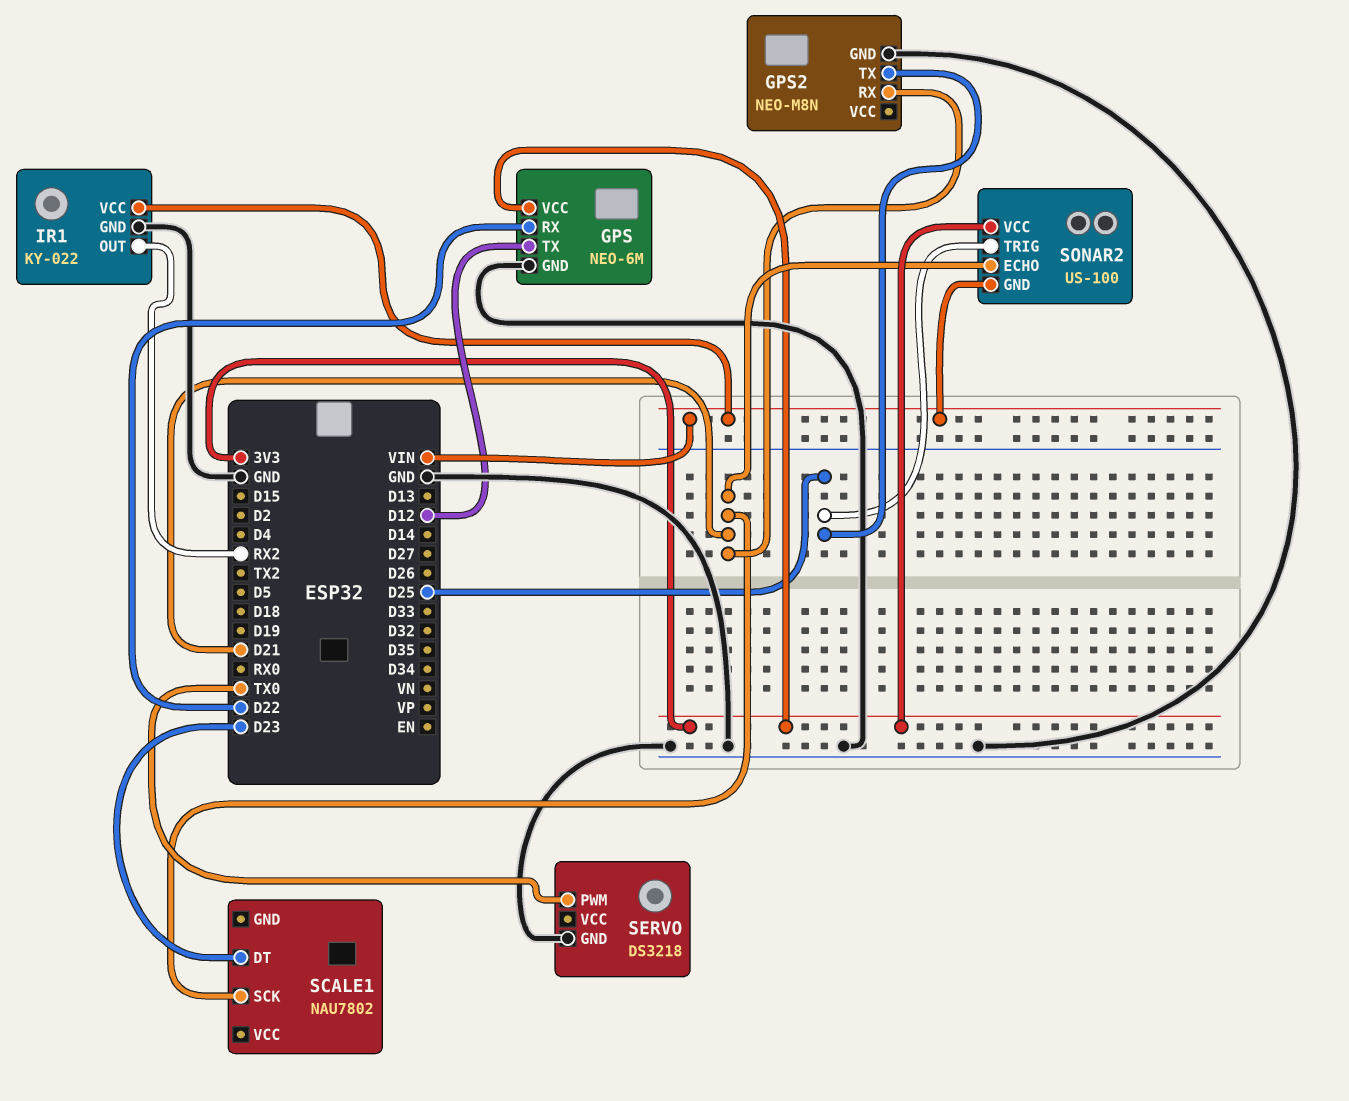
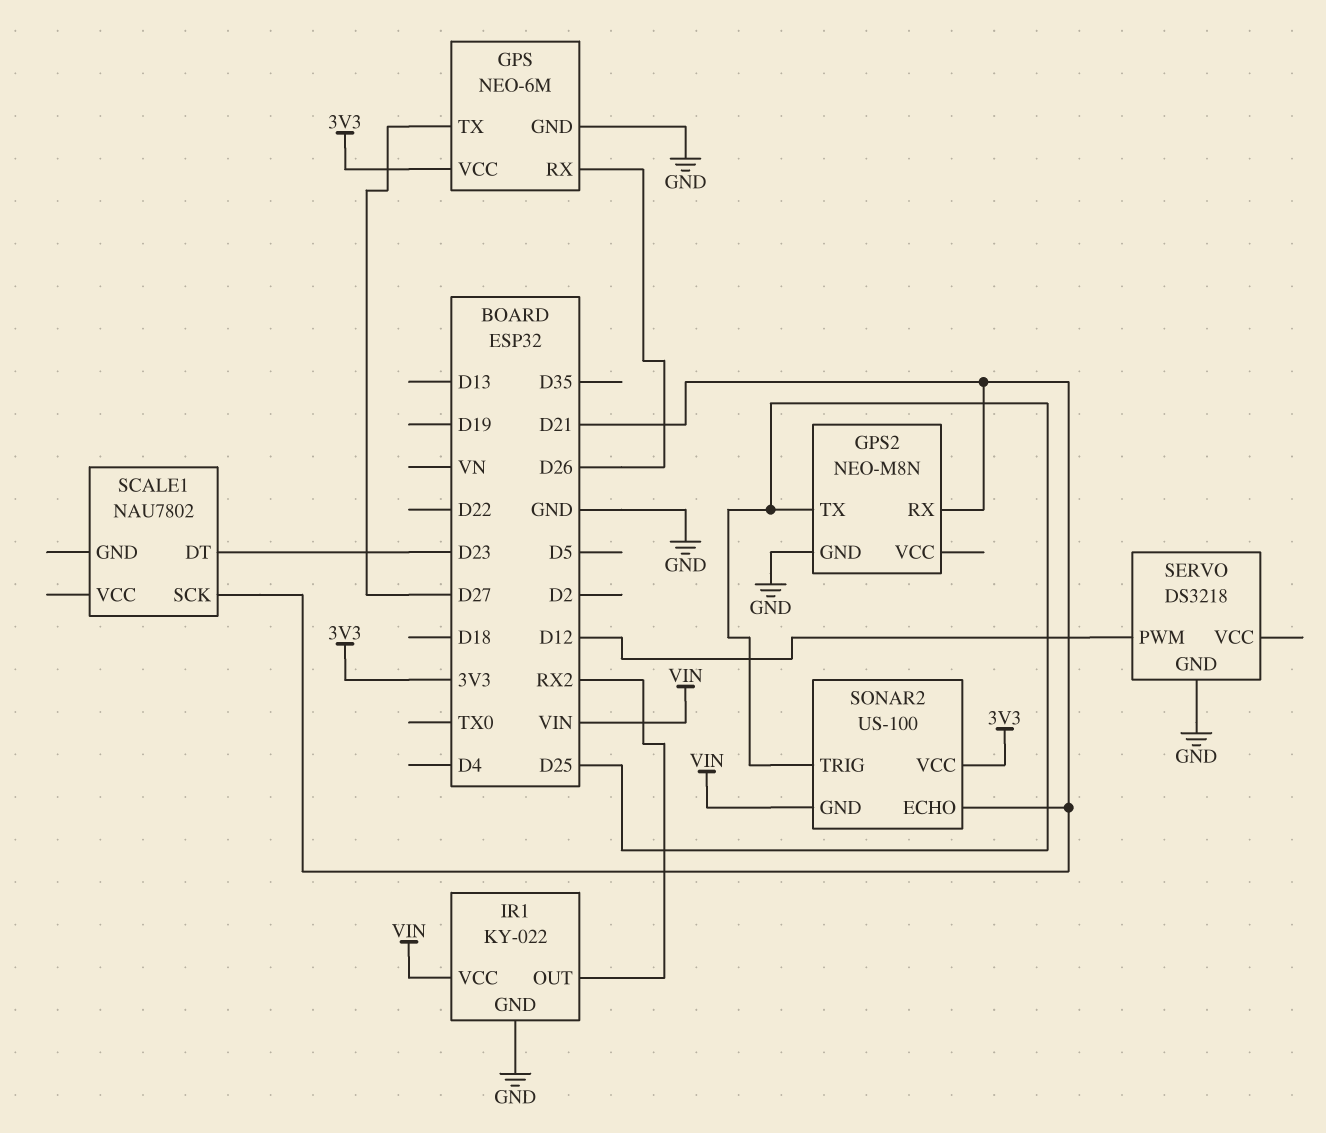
GPS pin RX: D22 -> D26
GPS pin TX: D12 -> D27
SERVO pin PWM: TX0 -> D12

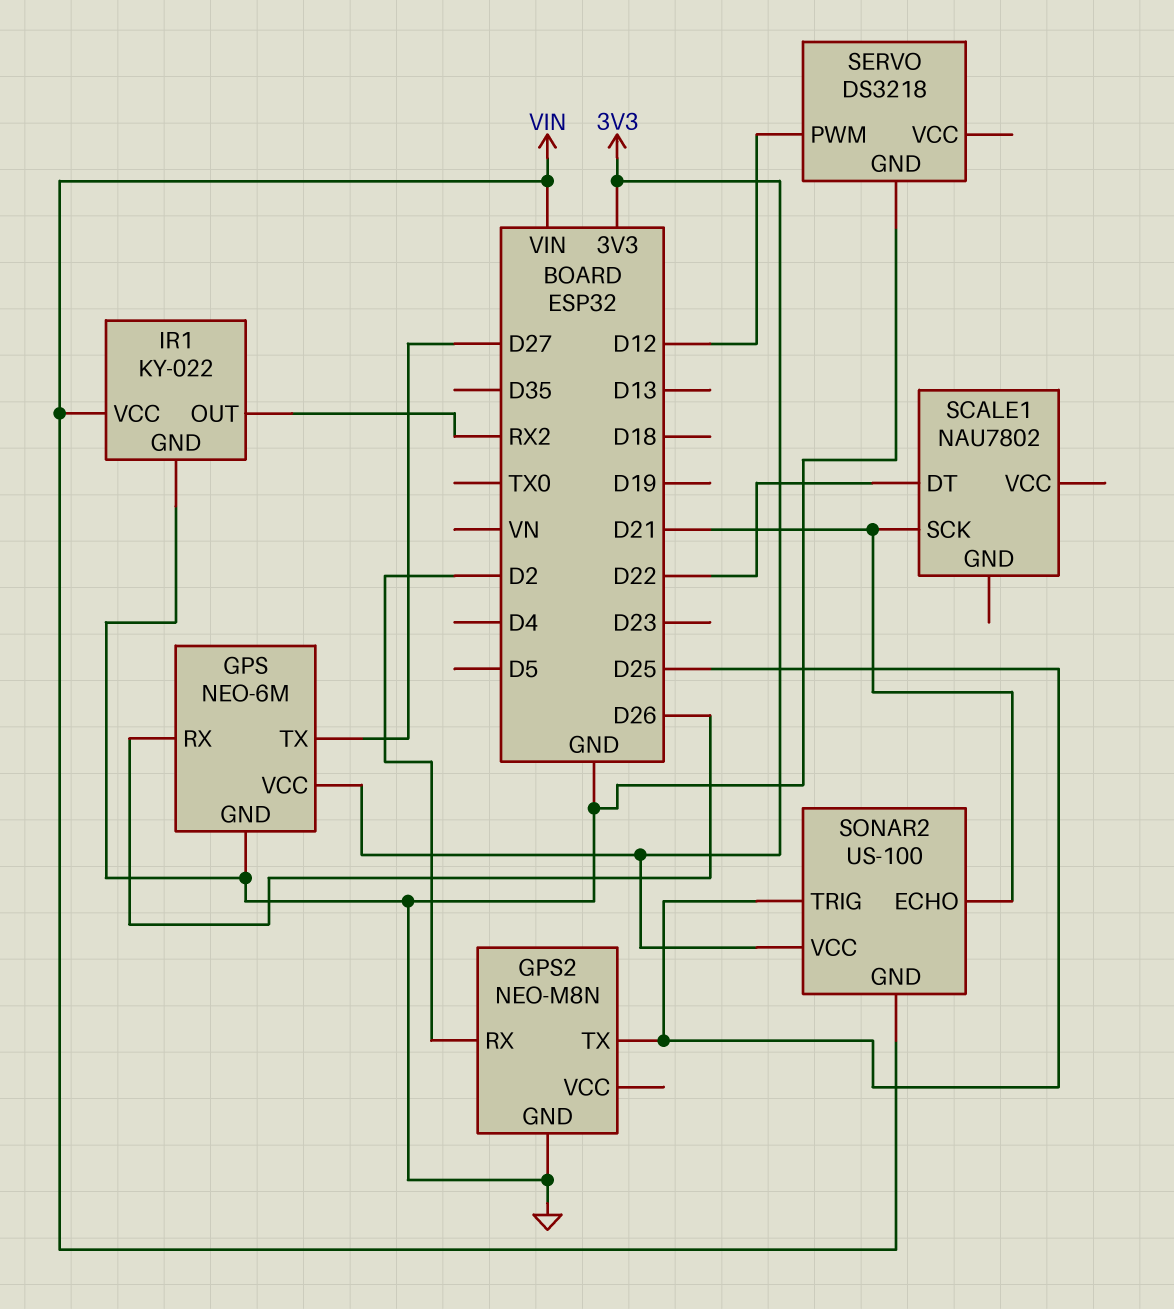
GPS2 pin RX: D21 -> D2
SCALE1 pin DT: D23 -> D22

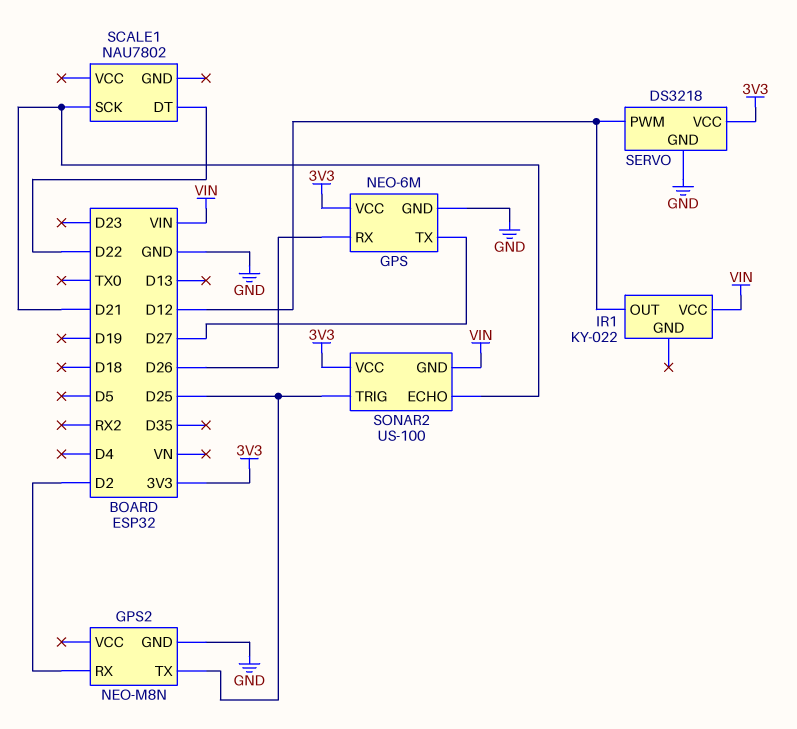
IR1 pin GND: GND -> none
IR1 pin OUT: RX2 -> D12
SERVO pin VCC: none -> 3V3

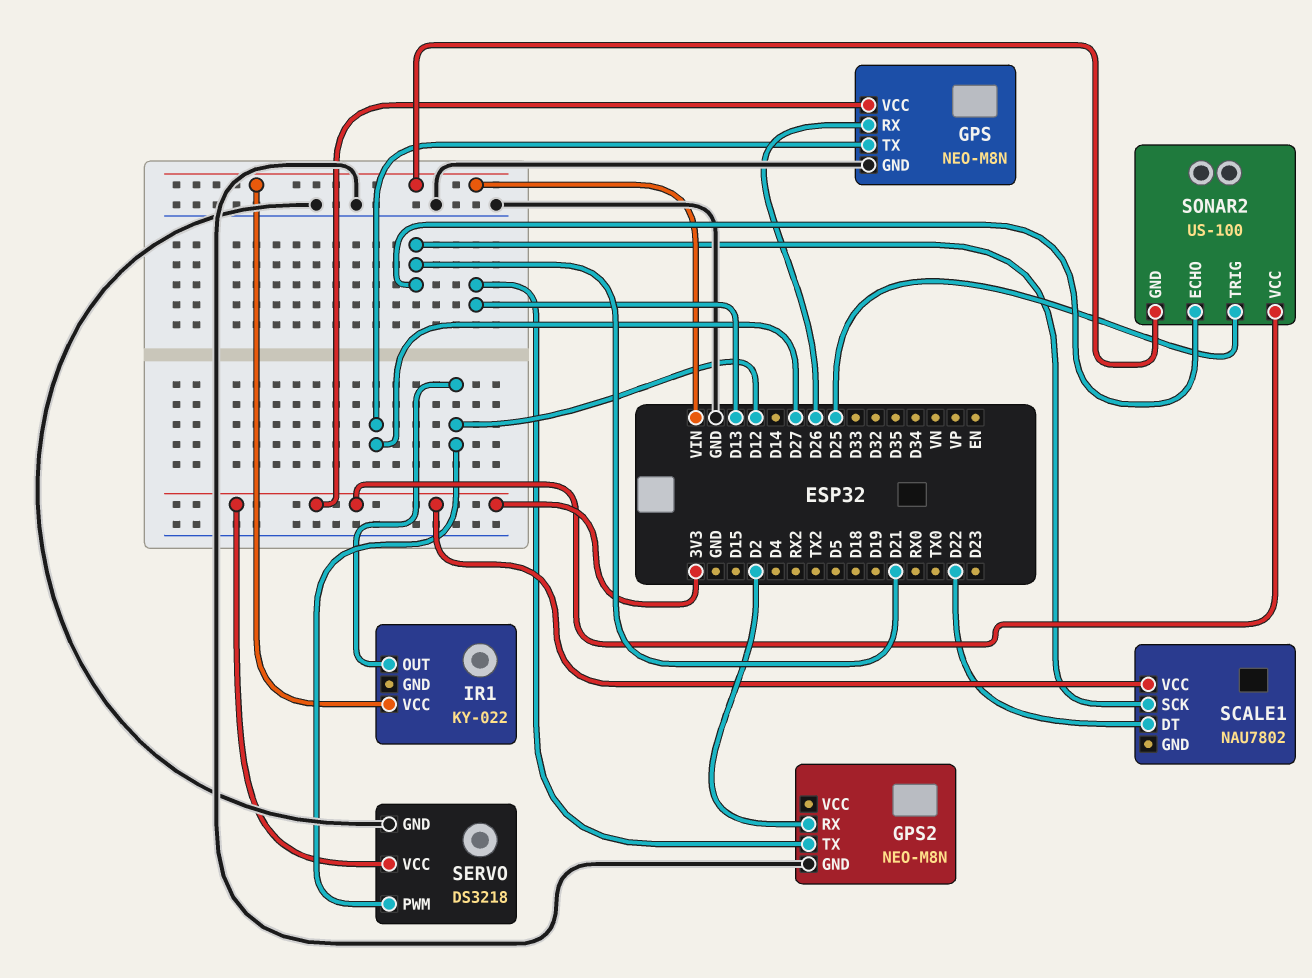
GPS: NEO-6M -> NEO-M8N
GPS2 pin TX: D25 -> D13
SCALE1 pin VCC: none -> 3V3

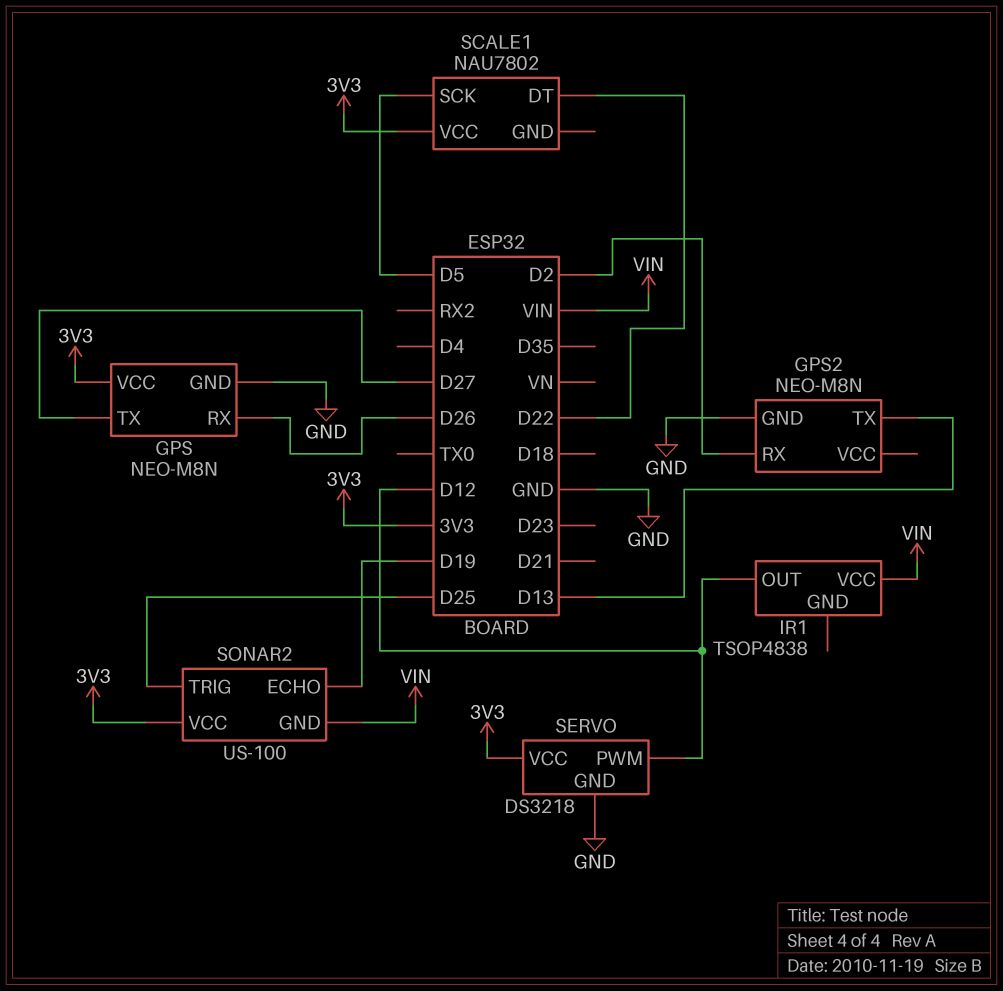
IR1: KY-022 -> TSOP4838
SCALE1 pin SCK: D21 -> D5
SONAR2 pin ECHO: D21 -> D19

